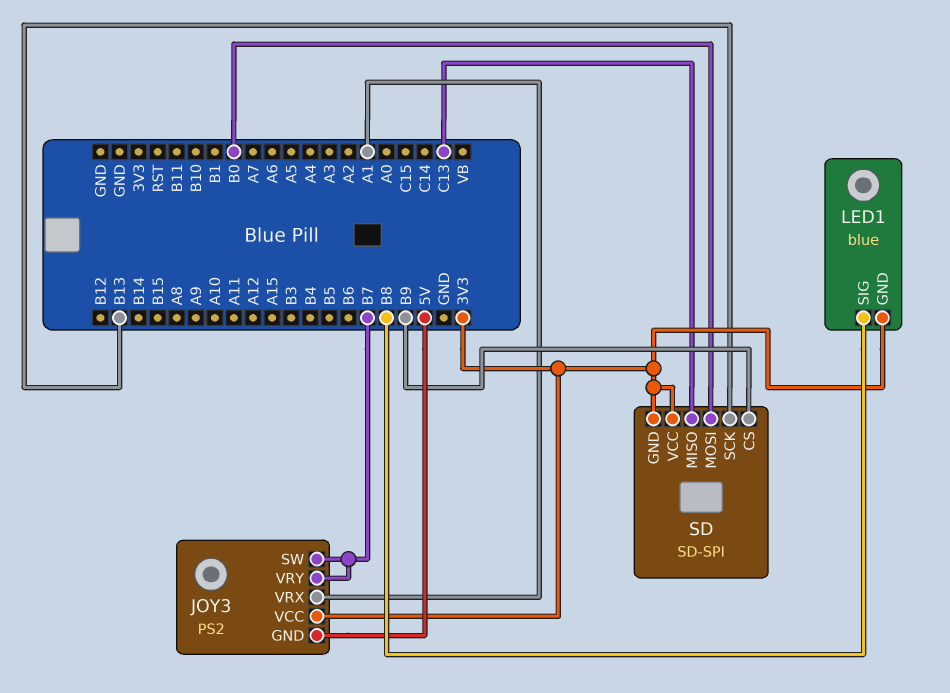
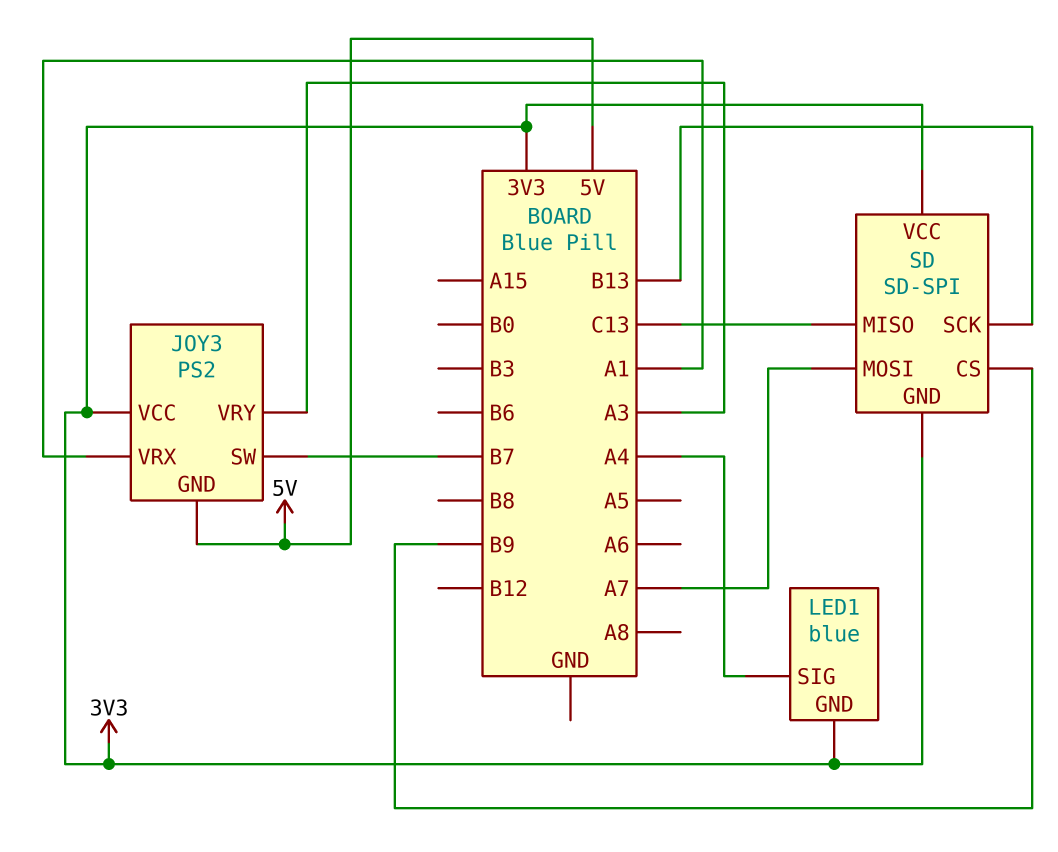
JOY3 pin VRY: B7 -> A3
LED1 pin SIG: B8 -> A4
SD pin MOSI: B0 -> A7

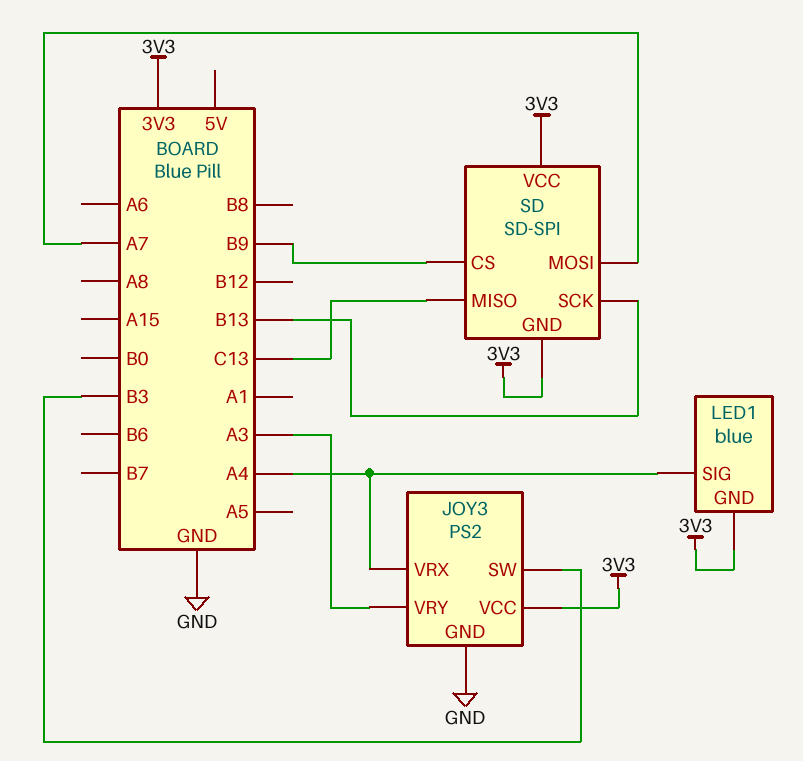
JOY3 pin GND: 5V -> GND
JOY3 pin SW: B7 -> B3
JOY3 pin VRX: A1 -> A4

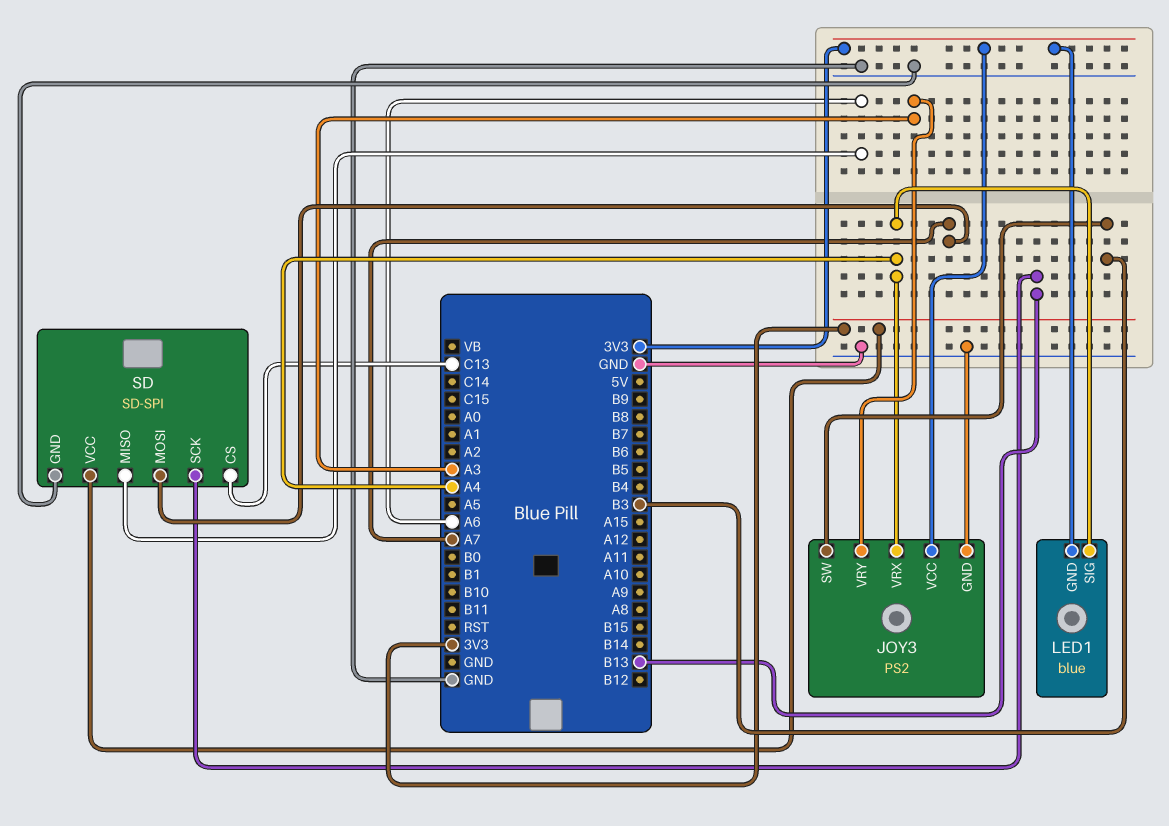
SD pin CS: B9 -> C13
SD pin GND: 3V3 -> GND
SD pin MISO: C13 -> A6

